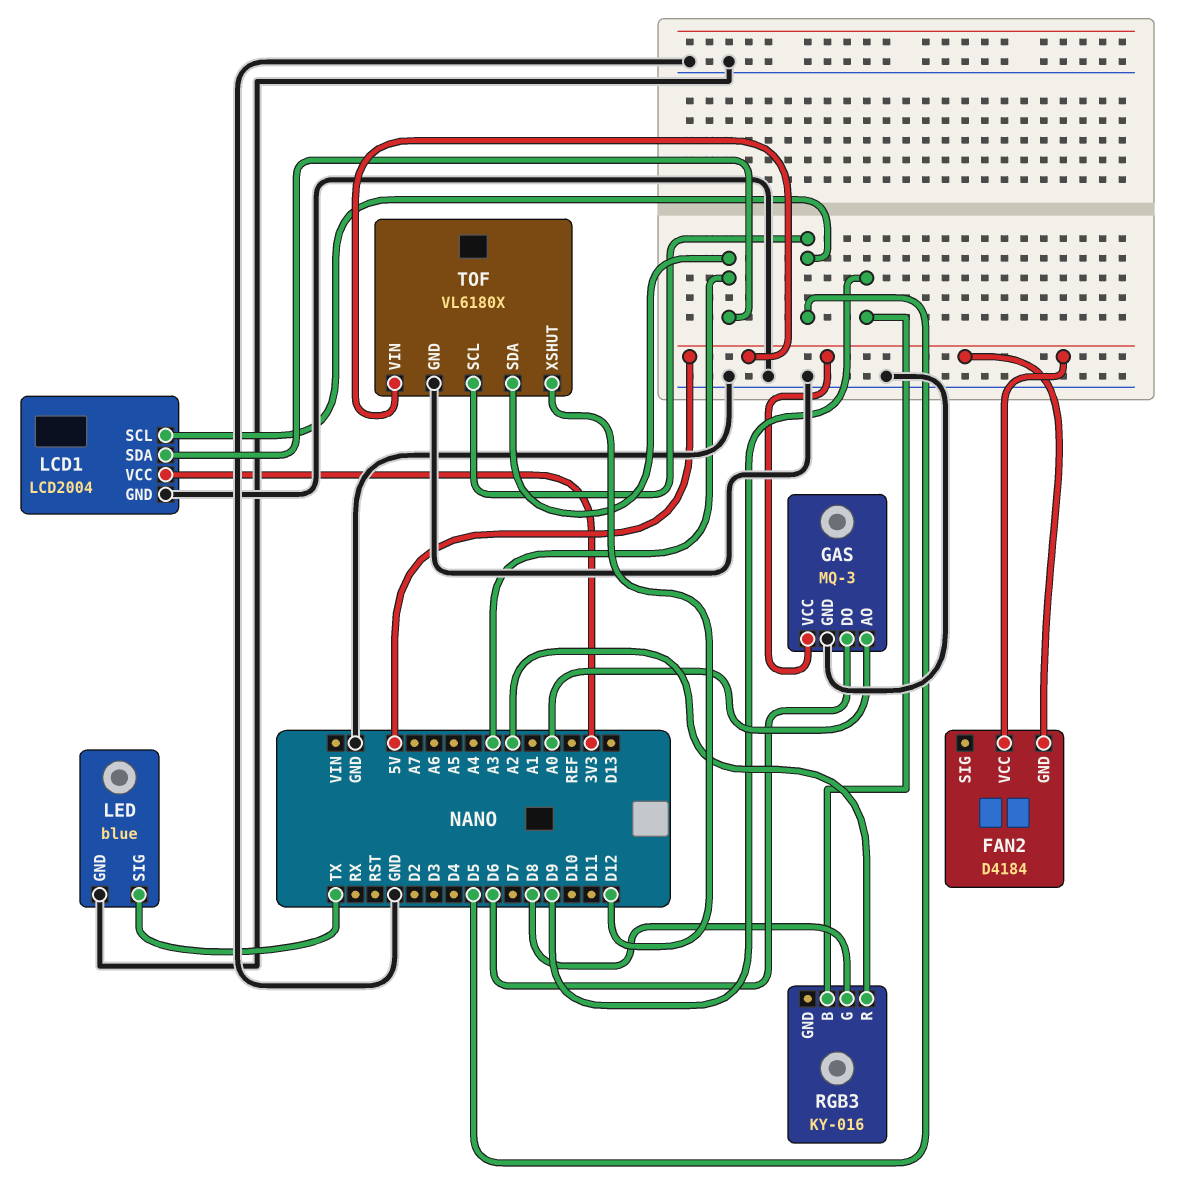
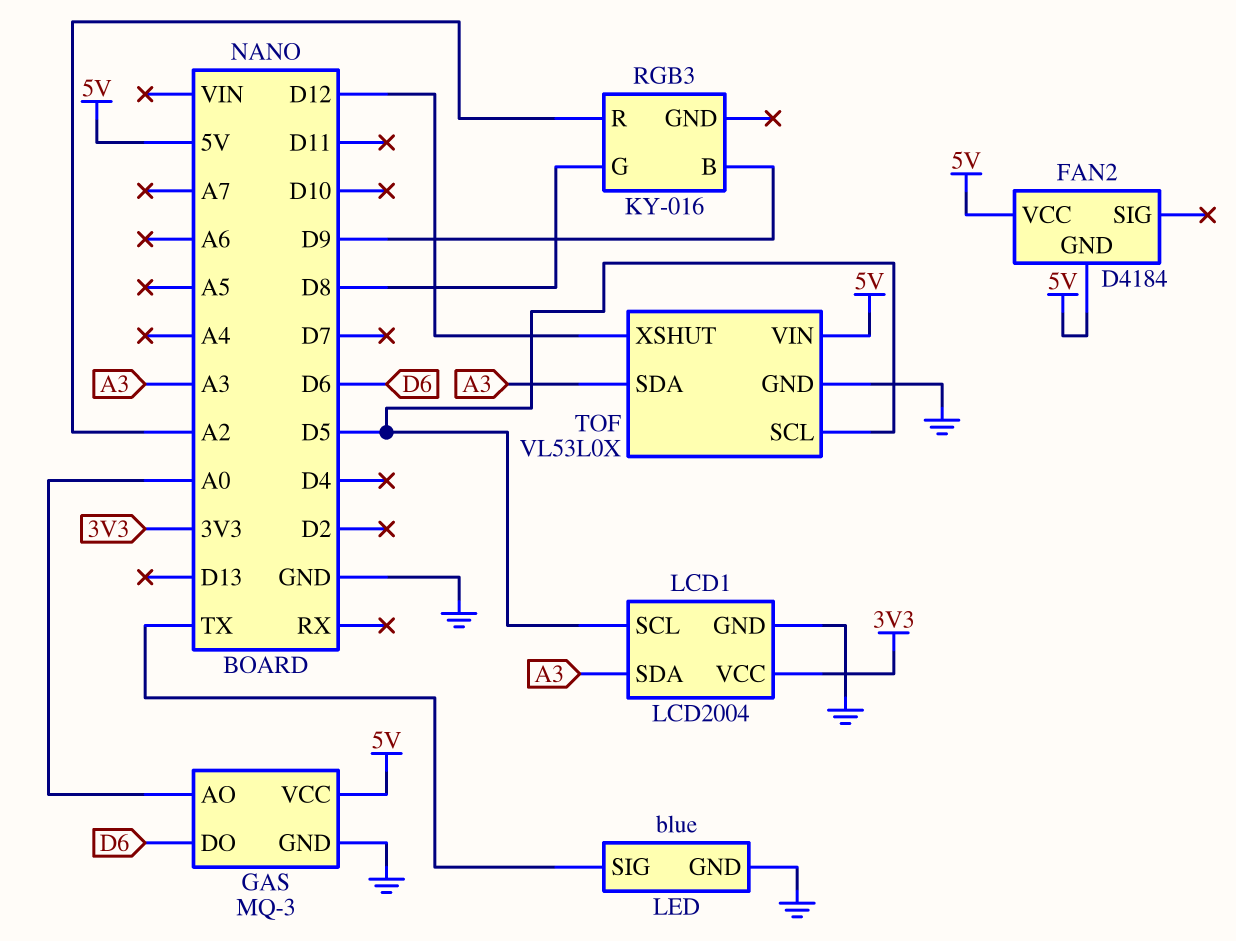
TOF: VL6180X -> VL53L0X

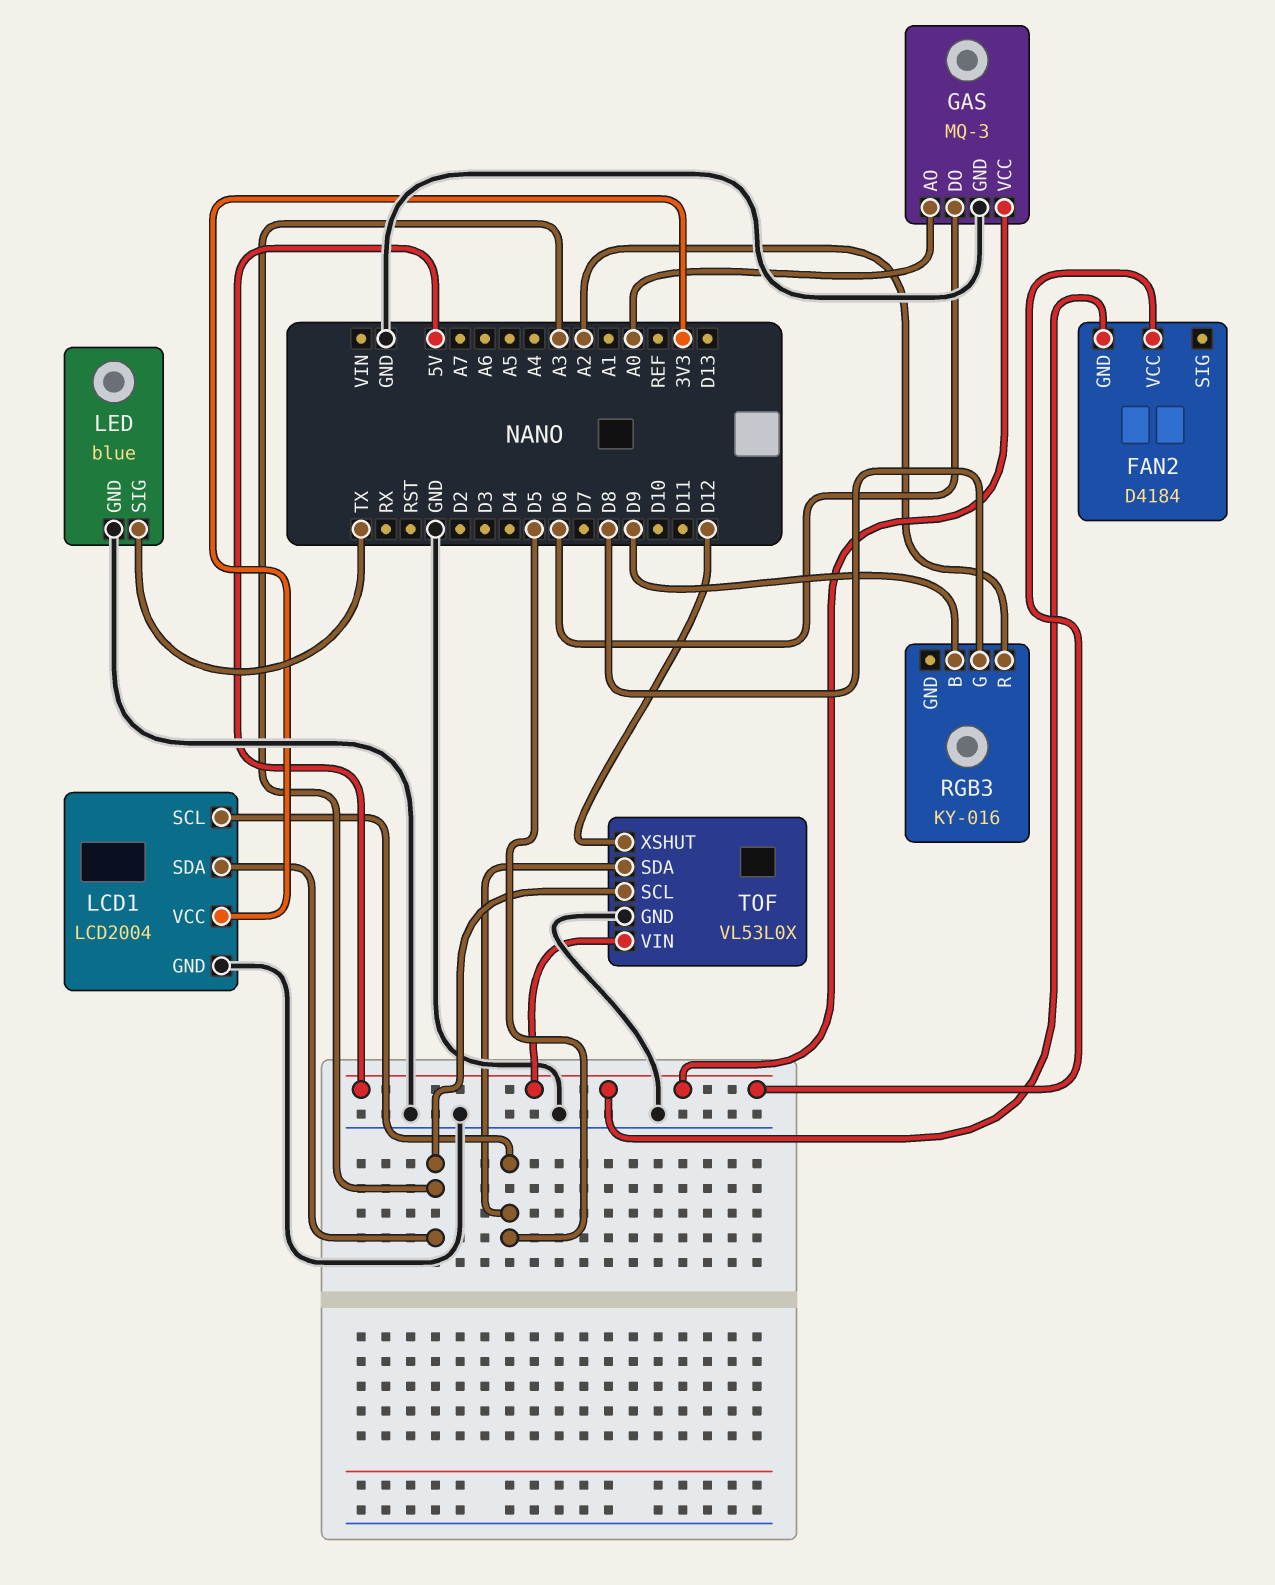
TOF pin SCL: D5 -> A3
TOF pin SDA: A3 -> D5

